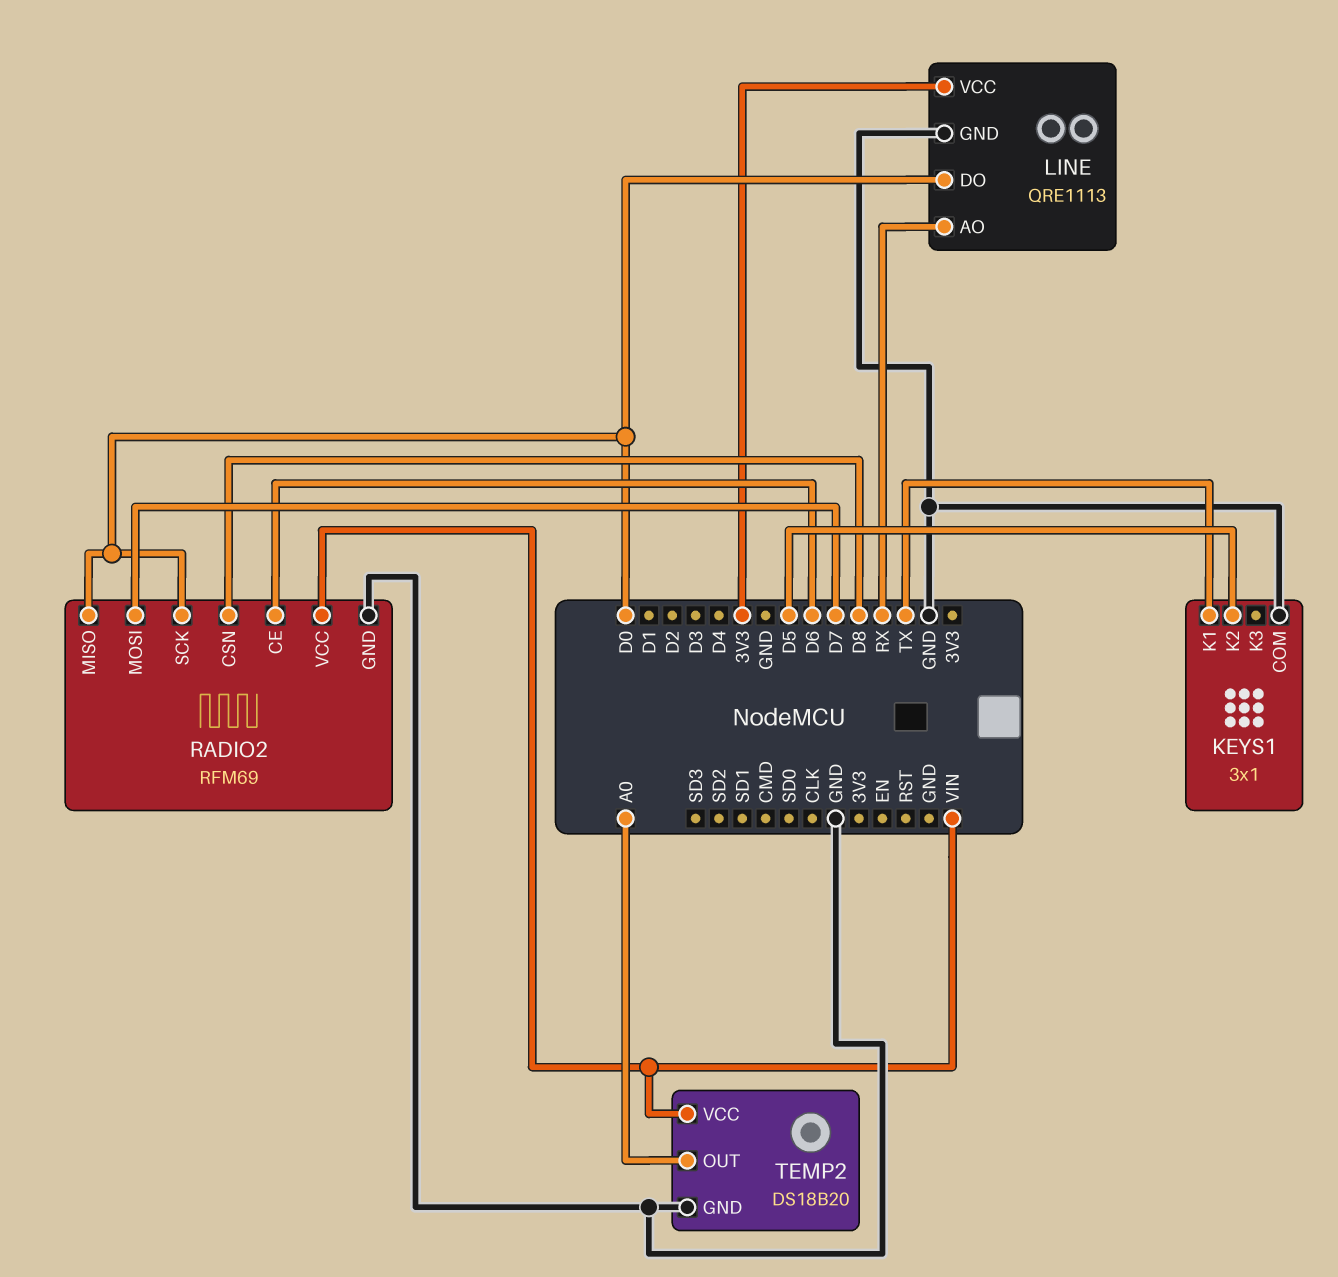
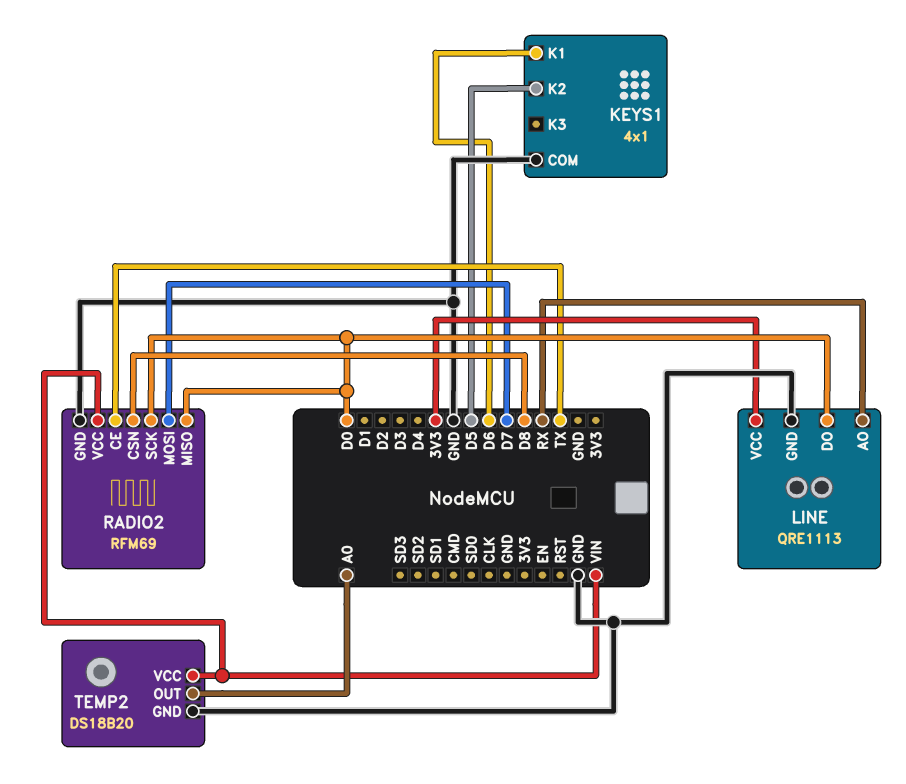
KEYS1: 3x1 -> 4x1
KEYS1 pin K1: TX -> D6
RADIO2 pin CE: D6 -> TX

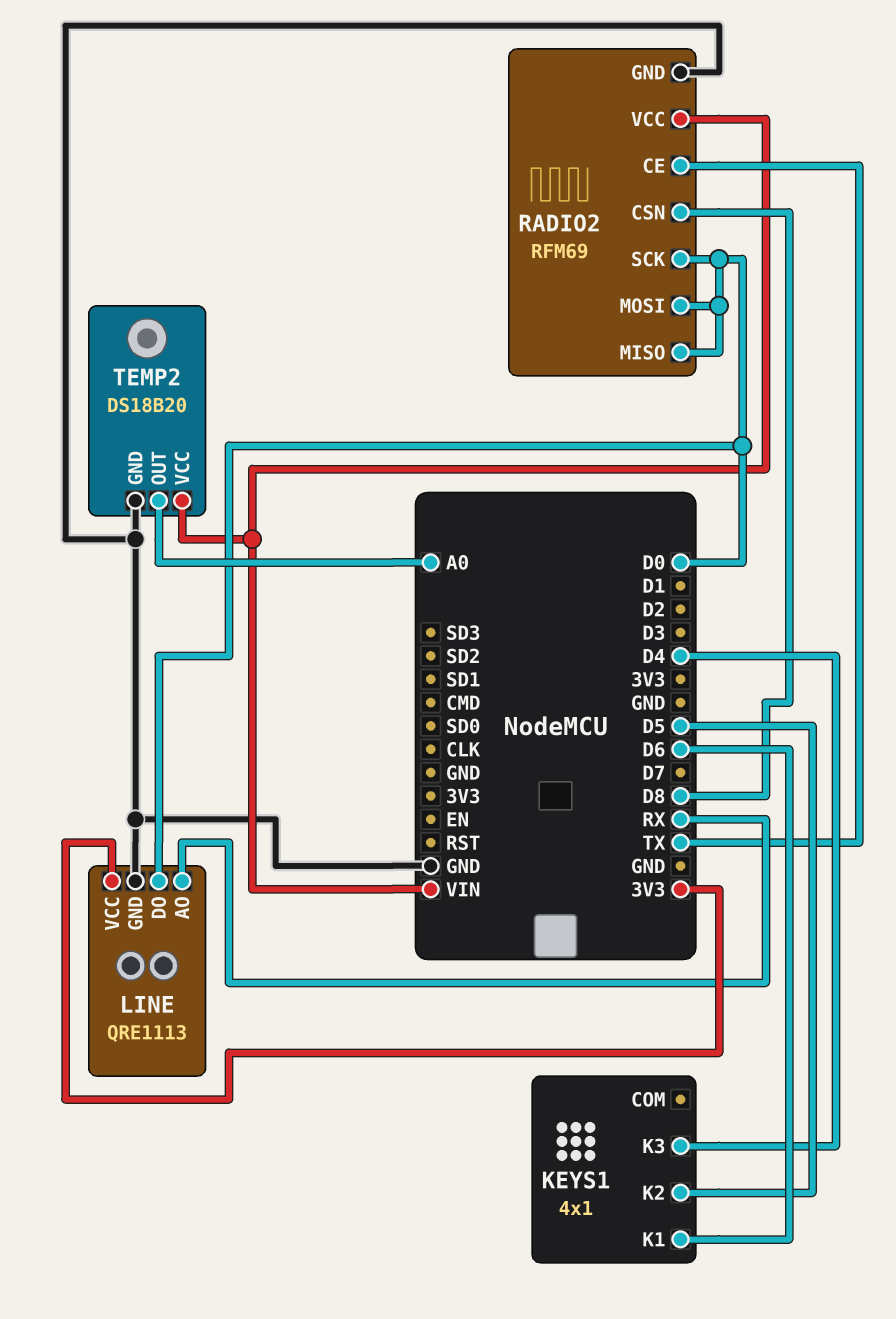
KEYS1 pin COM: GND -> none
KEYS1 pin K3: none -> D4
RADIO2 pin MOSI: D7 -> D0

